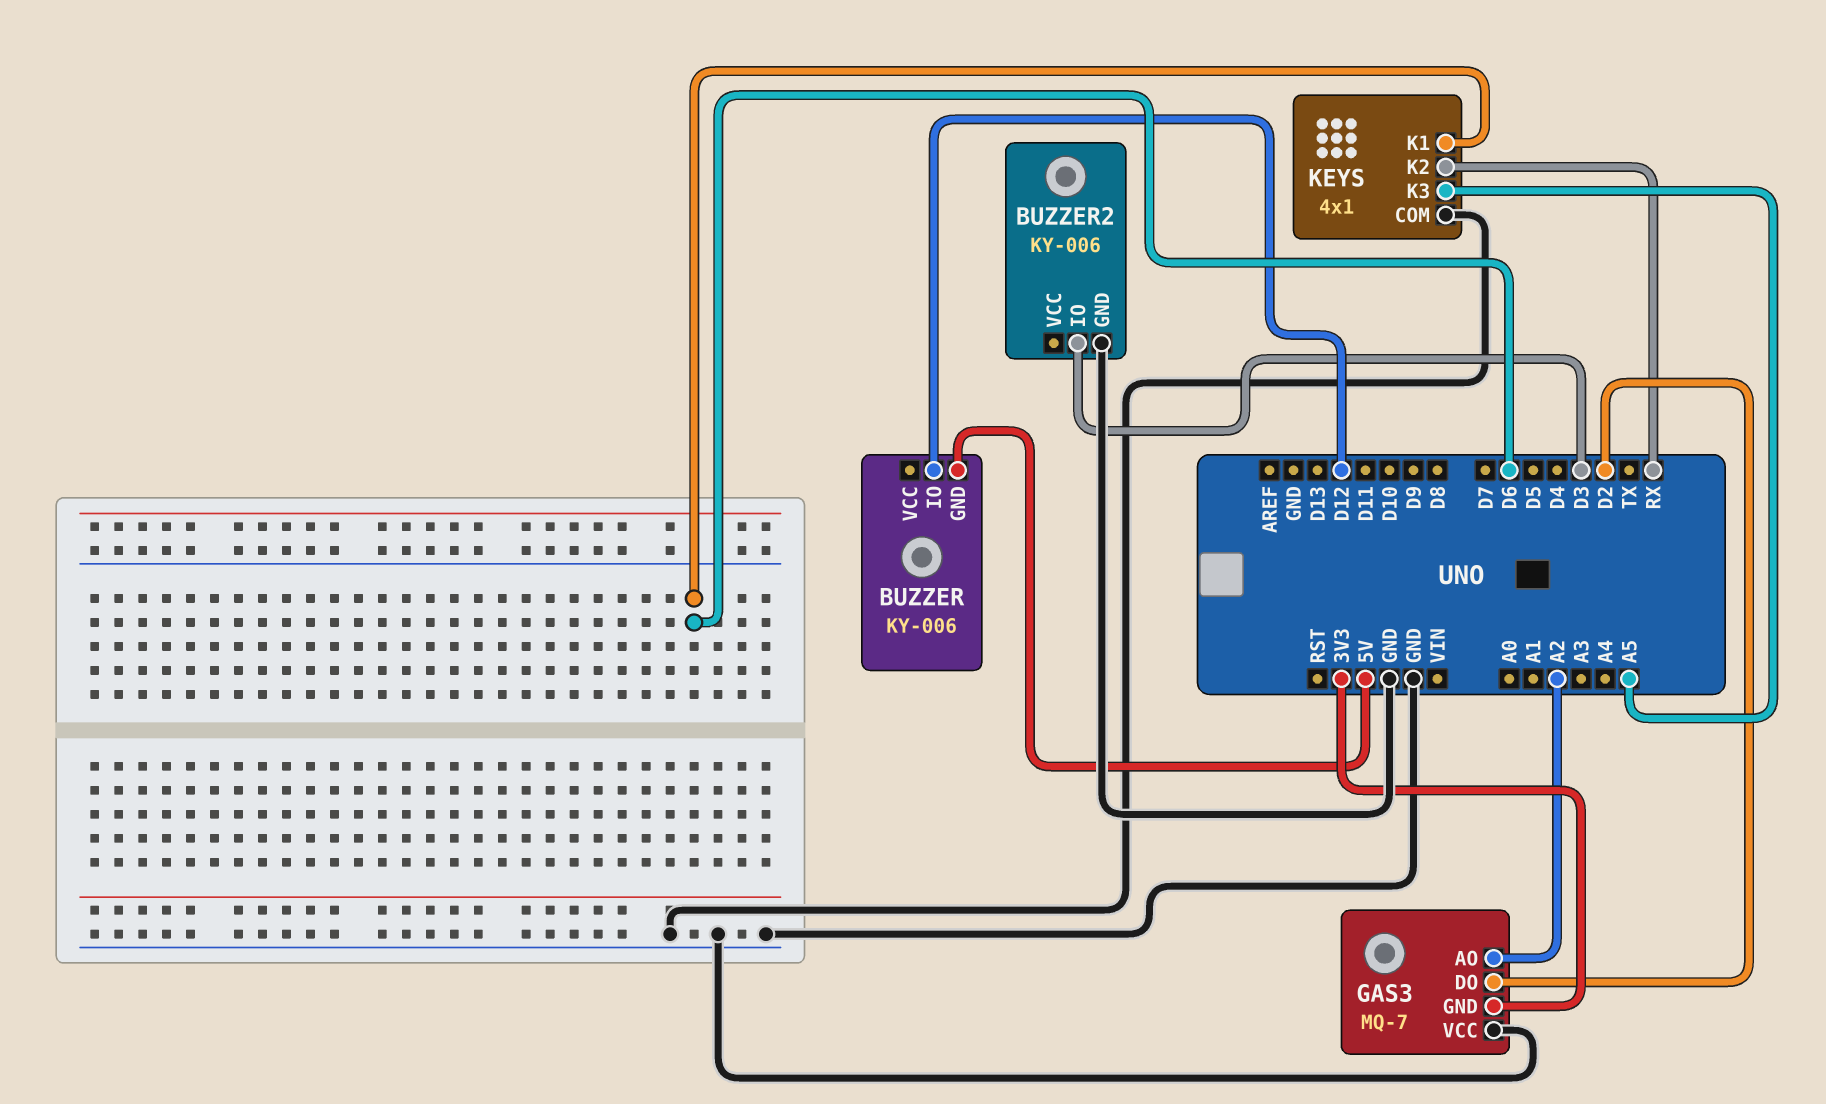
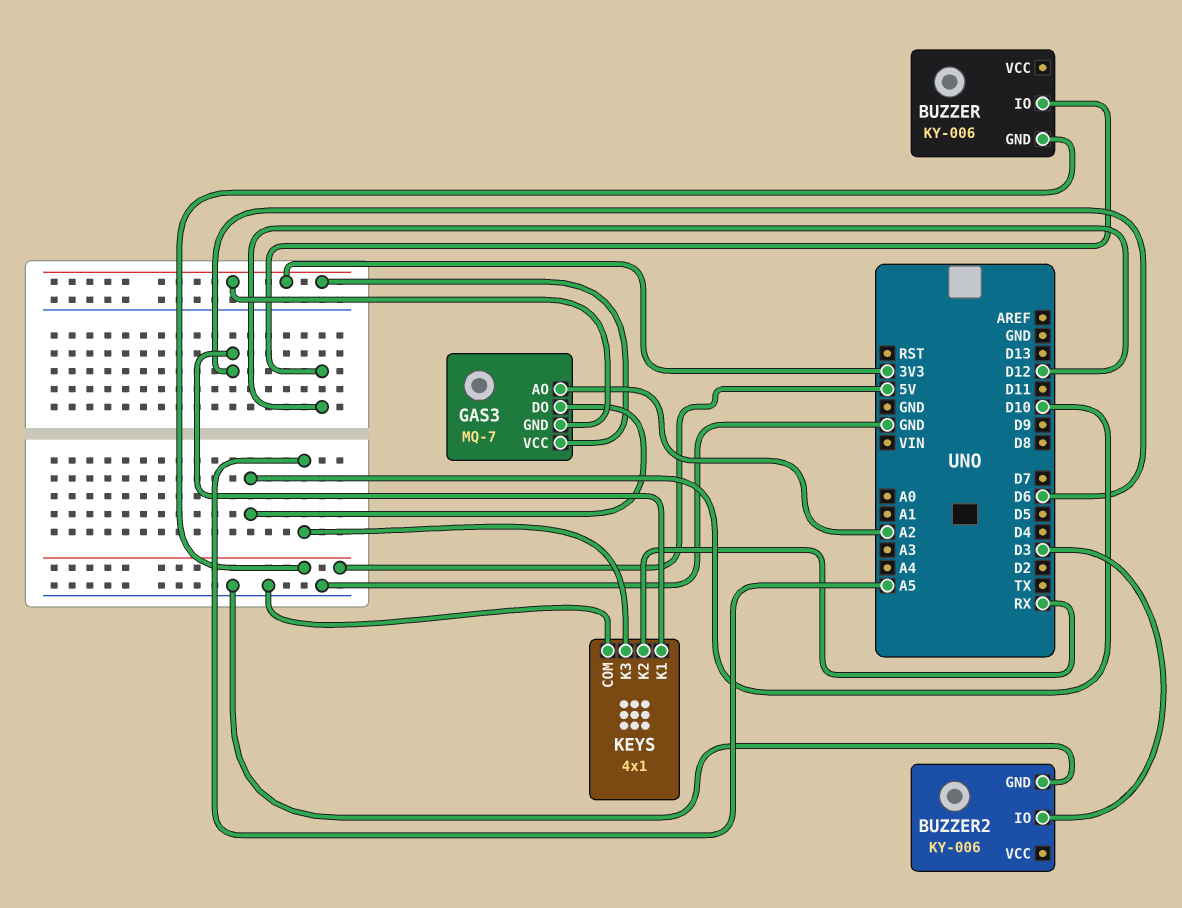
GAS3 pin DO: D2 -> D10
GAS3 pin VCC: GND -> 3V3

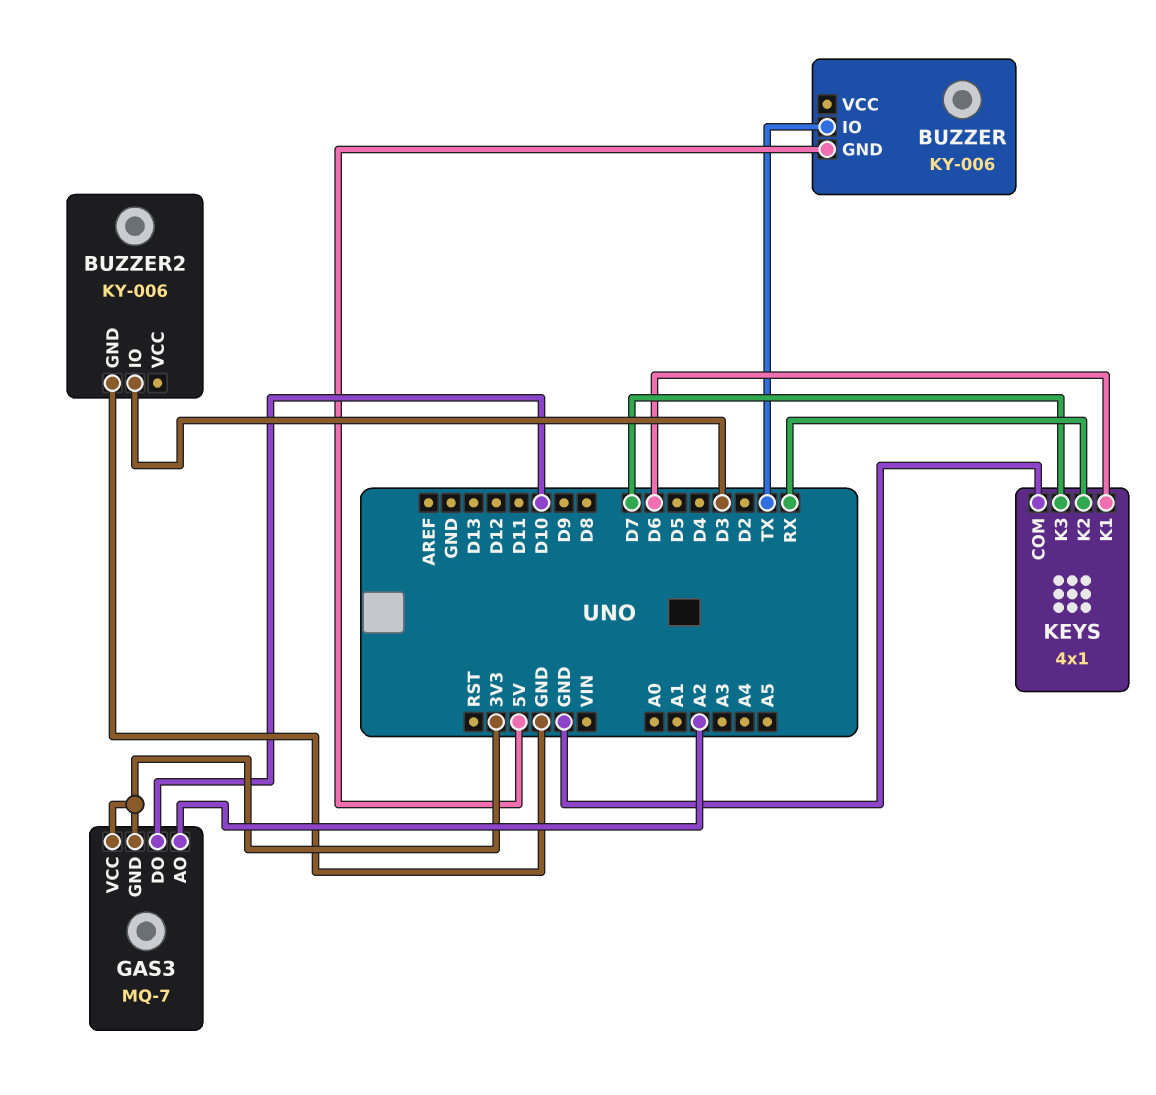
BUZZER pin IO: D12 -> TX
KEYS pin K3: A5 -> D7

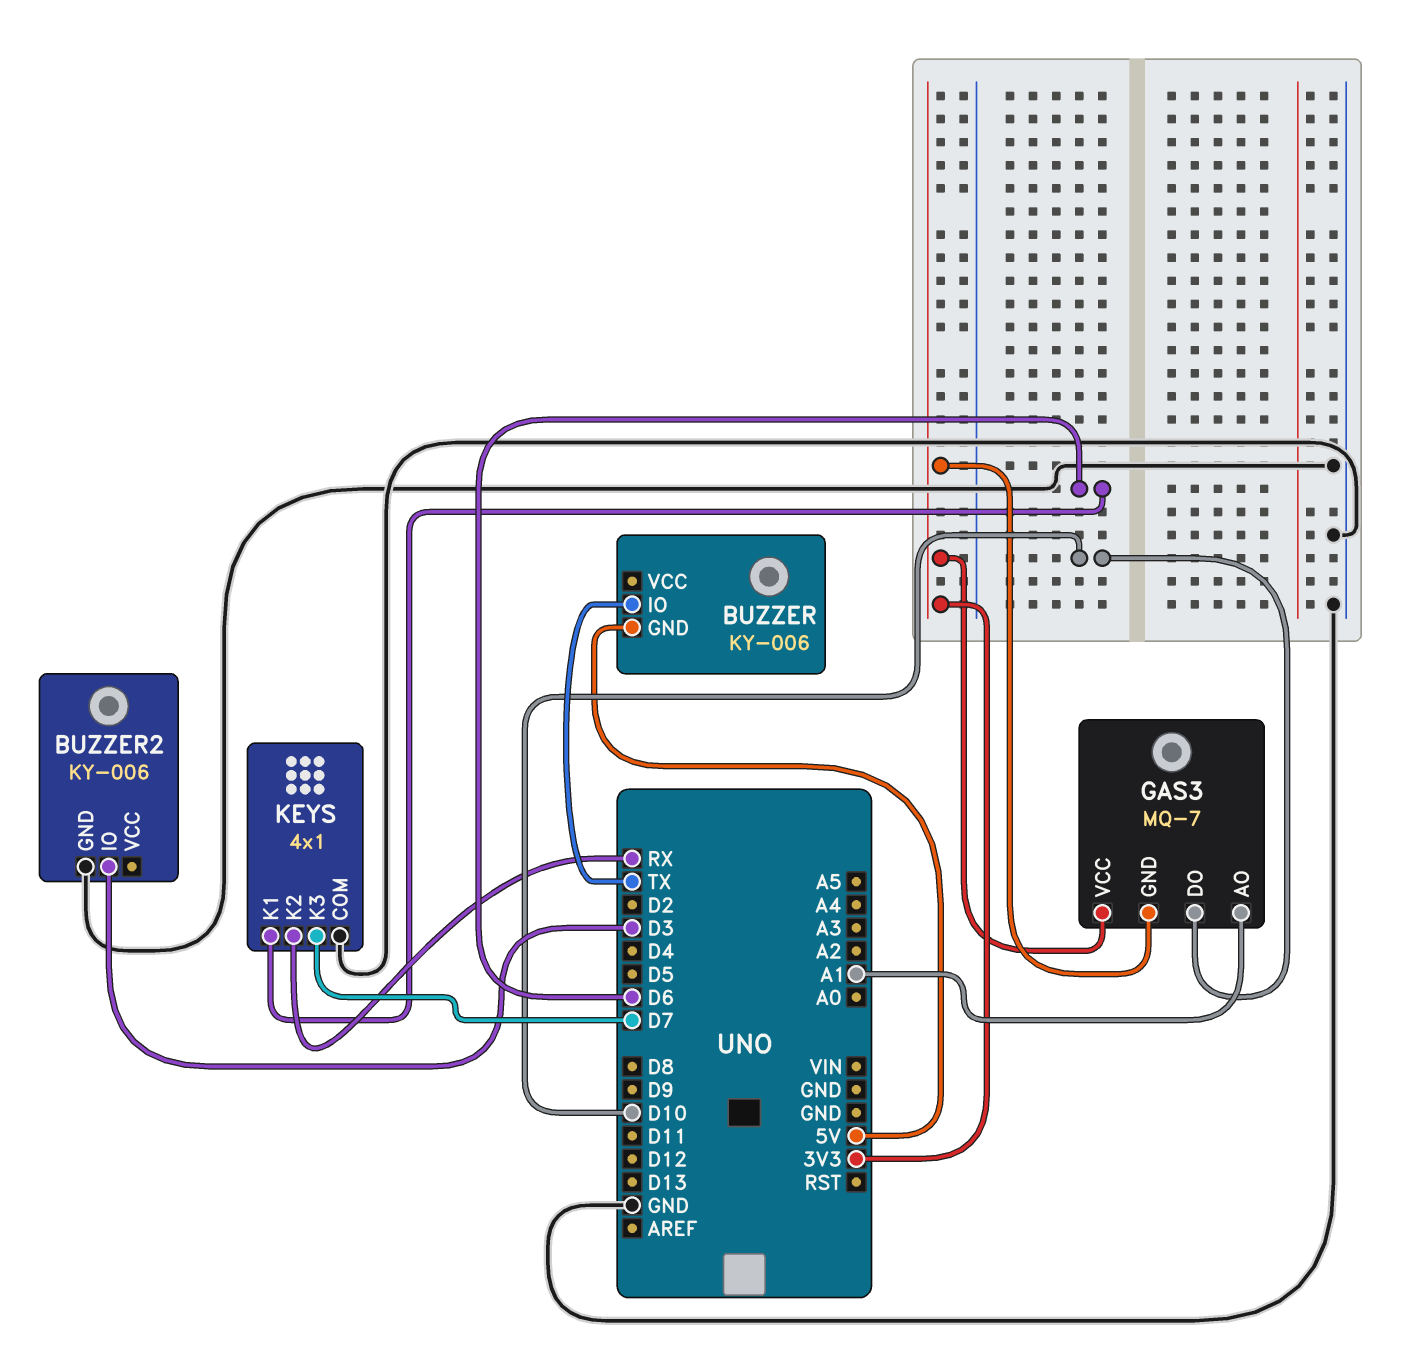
GAS3 pin AO: A2 -> A1

